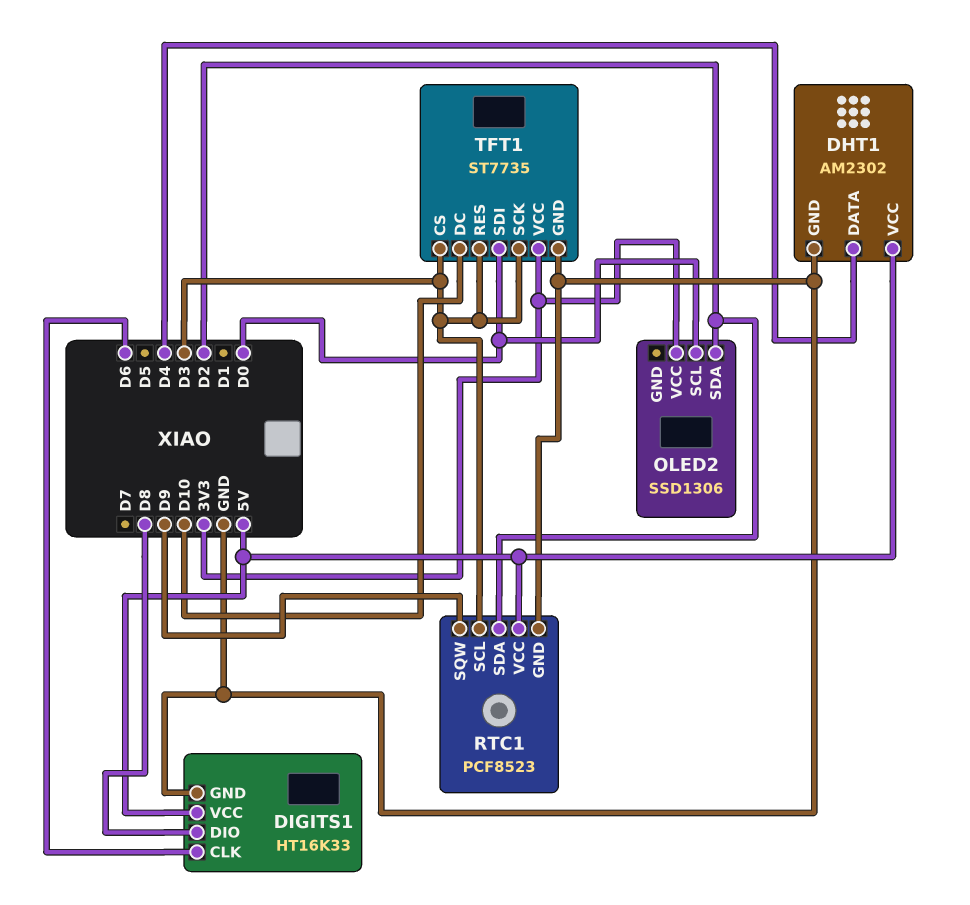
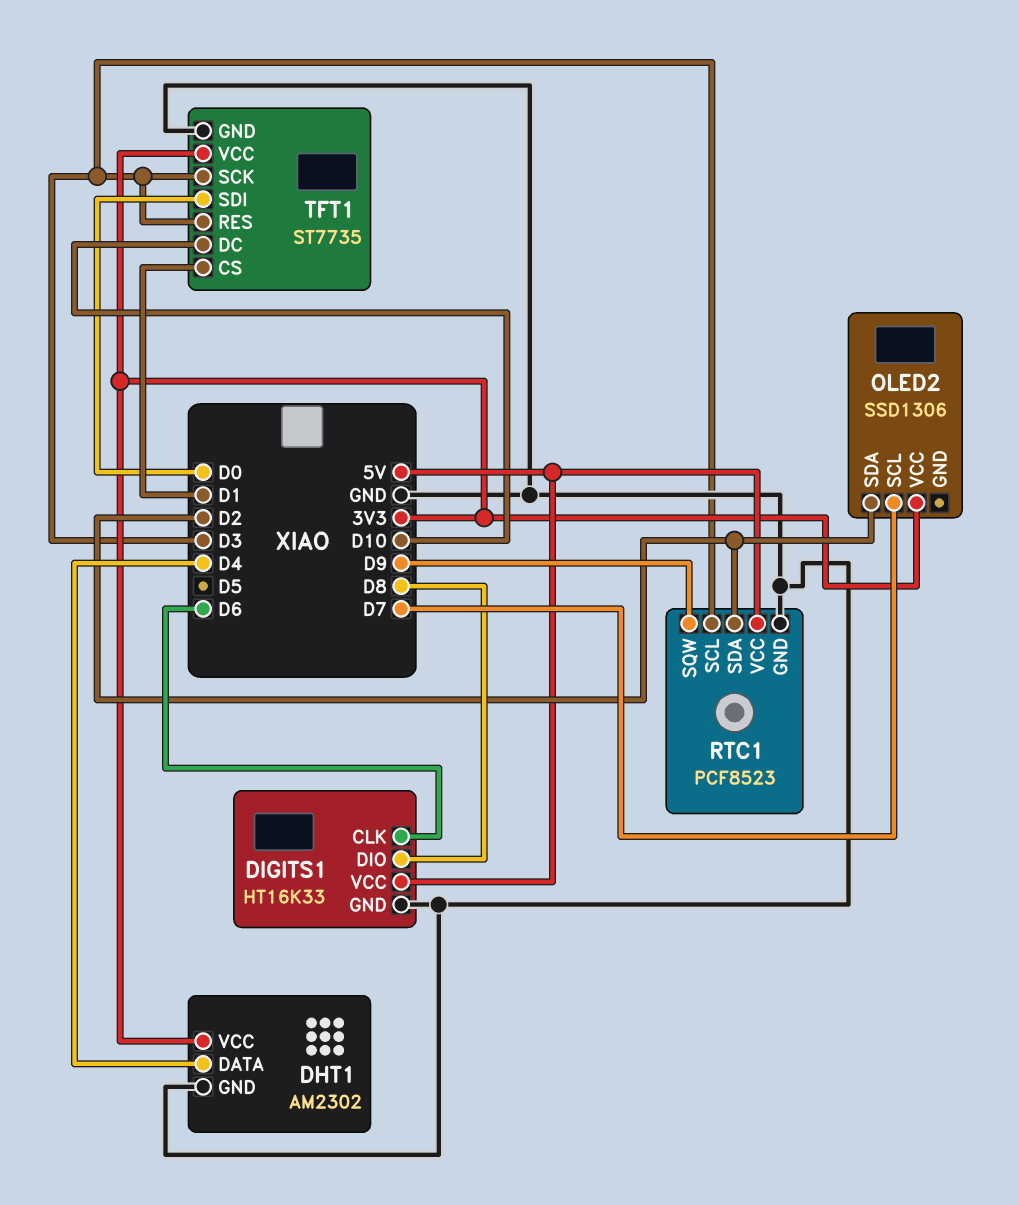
DHT1 pin VCC: 5V -> 3V3
OLED2 pin SCL: D0 -> D7
TFT1 pin CS: D3 -> D1

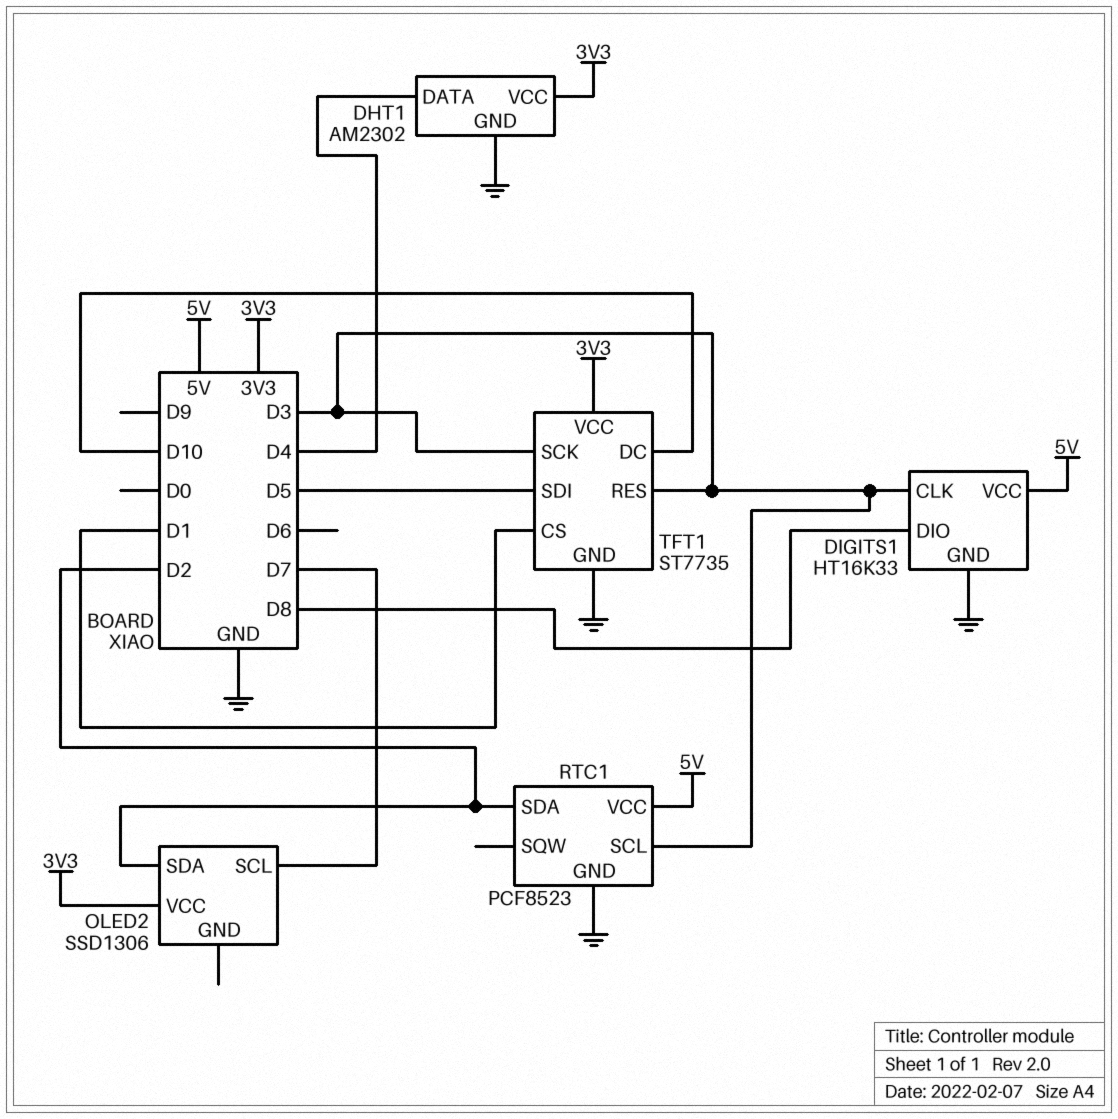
DIGITS1 pin CLK: D6 -> D3
RTC1 pin SQW: D9 -> none
TFT1 pin SDI: D0 -> D5

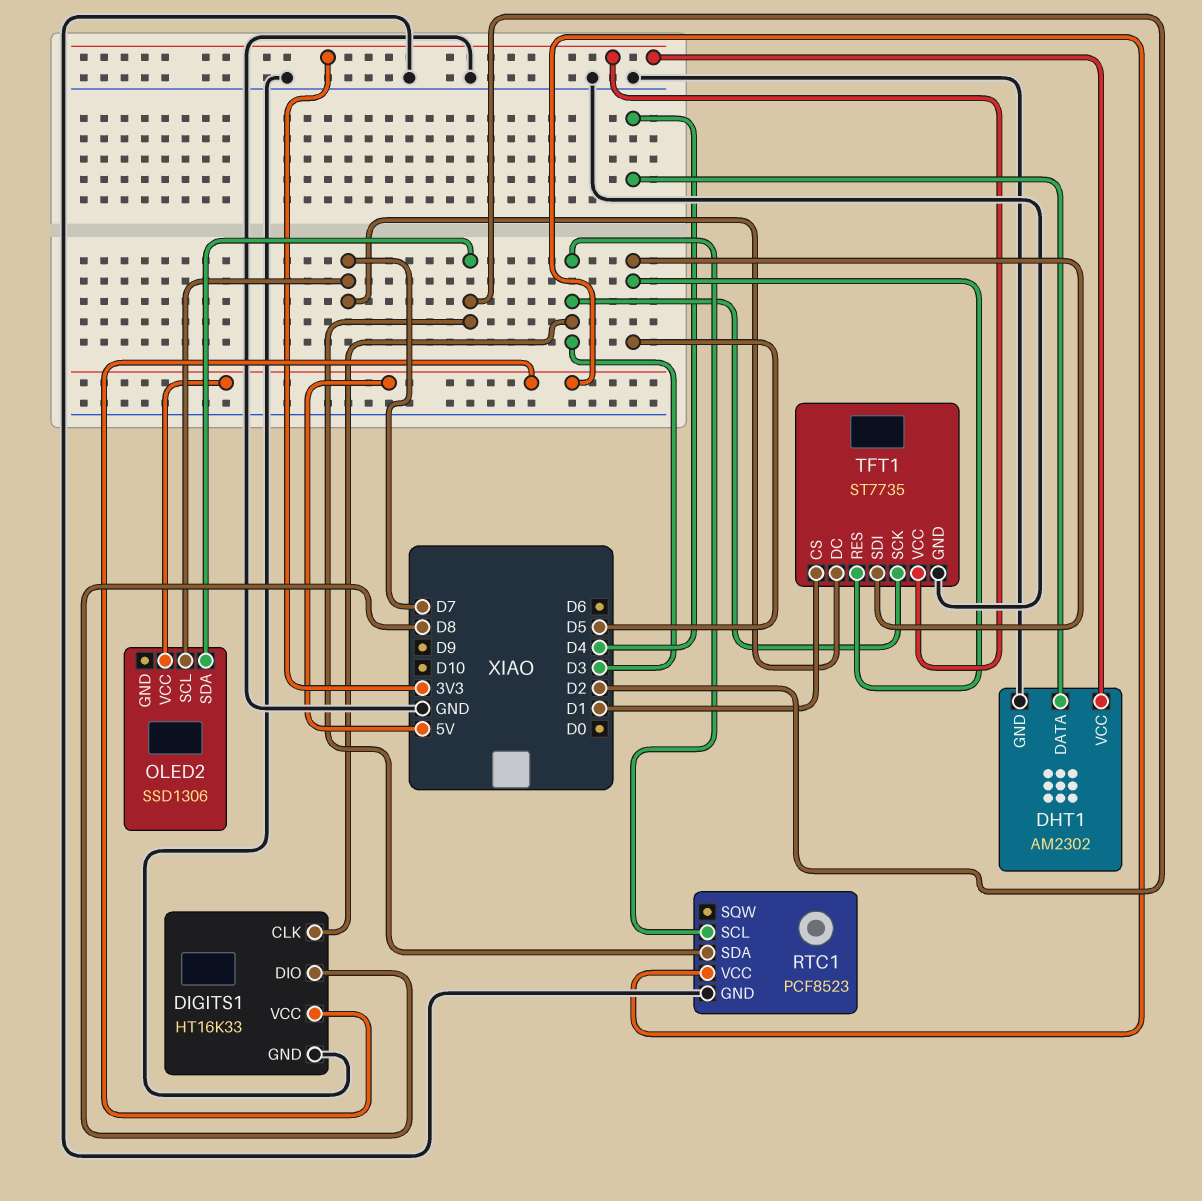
OLED2 pin VCC: 3V3 -> 5V
TFT1 pin DC: D10 -> D7
TFT1 pin RES: D3 -> D5

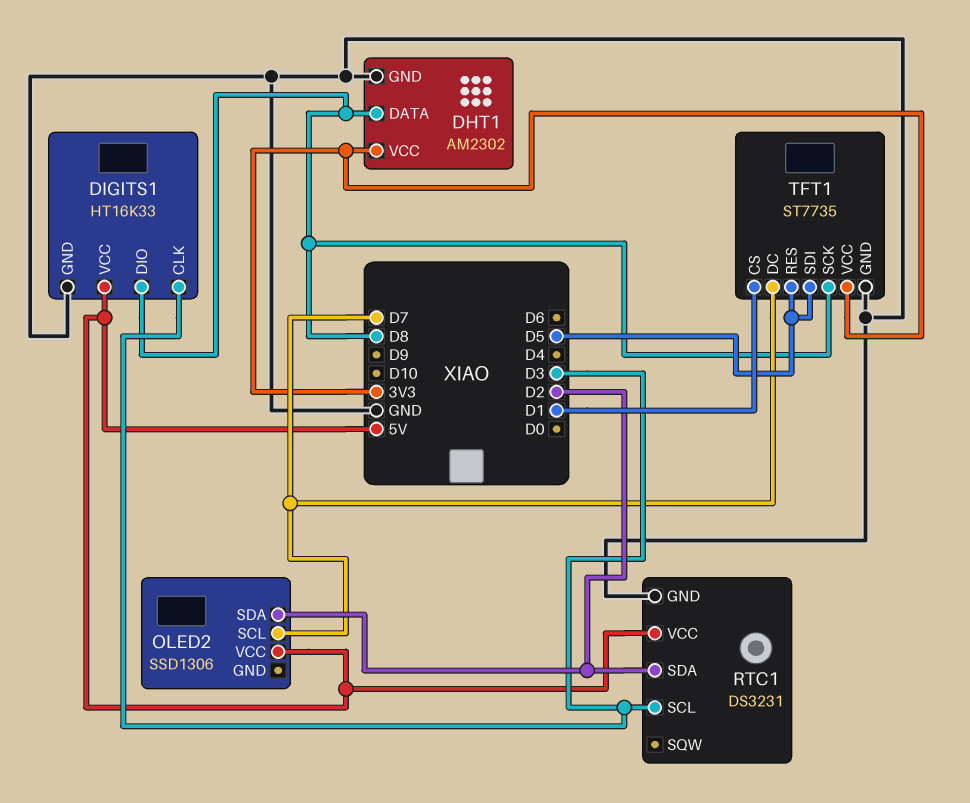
DHT1 pin DATA: D4 -> D8
RTC1: PCF8523 -> DS3231
TFT1 pin SCK: D3 -> D8

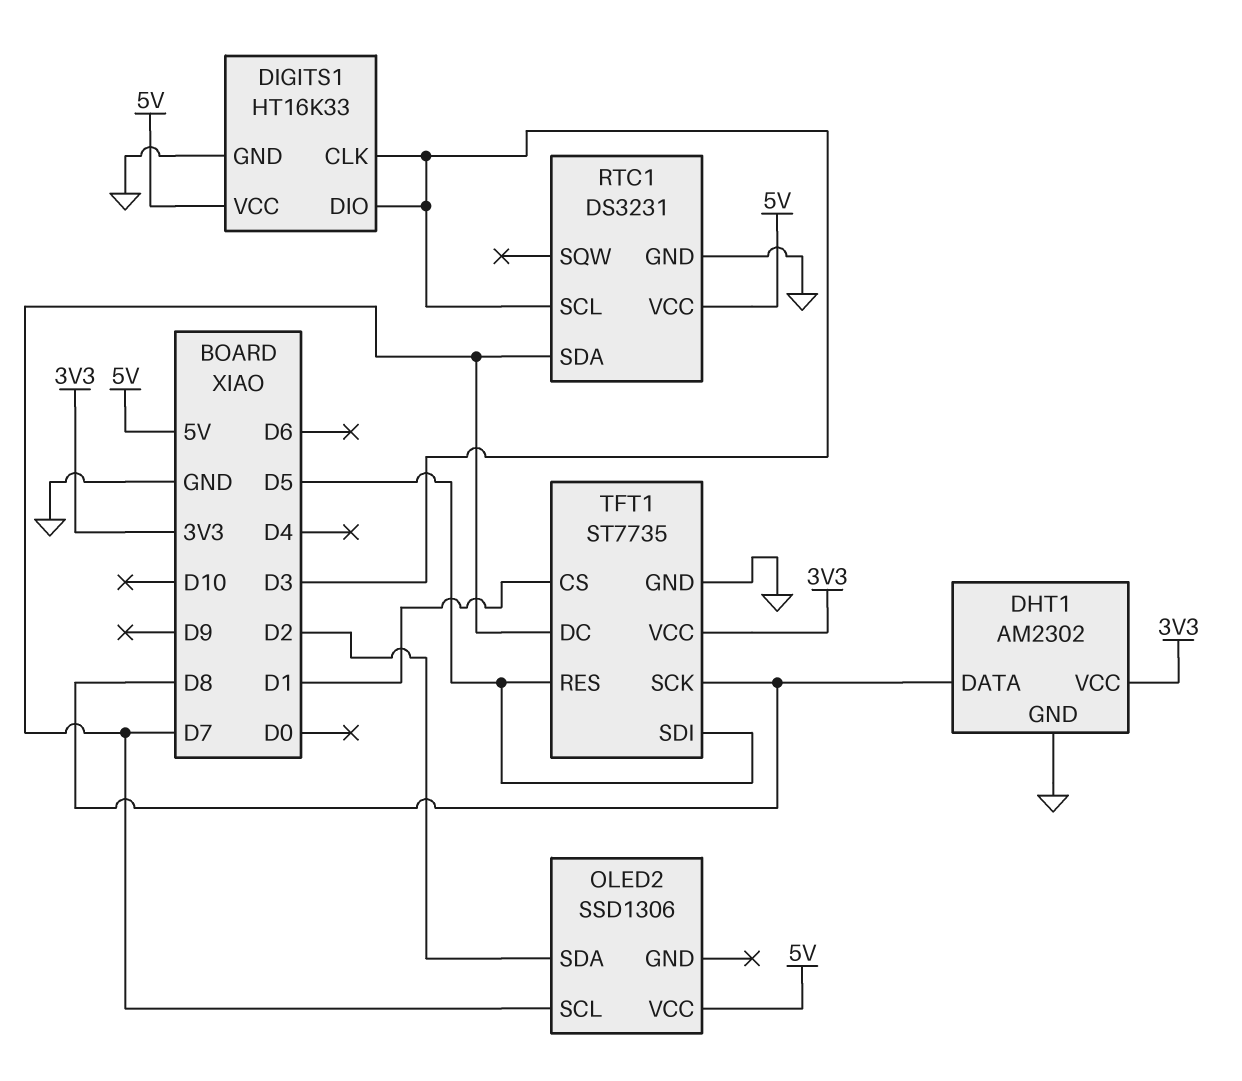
DIGITS1 pin DIO: D8 -> D3
RTC1 pin SDA: D2 -> D7

